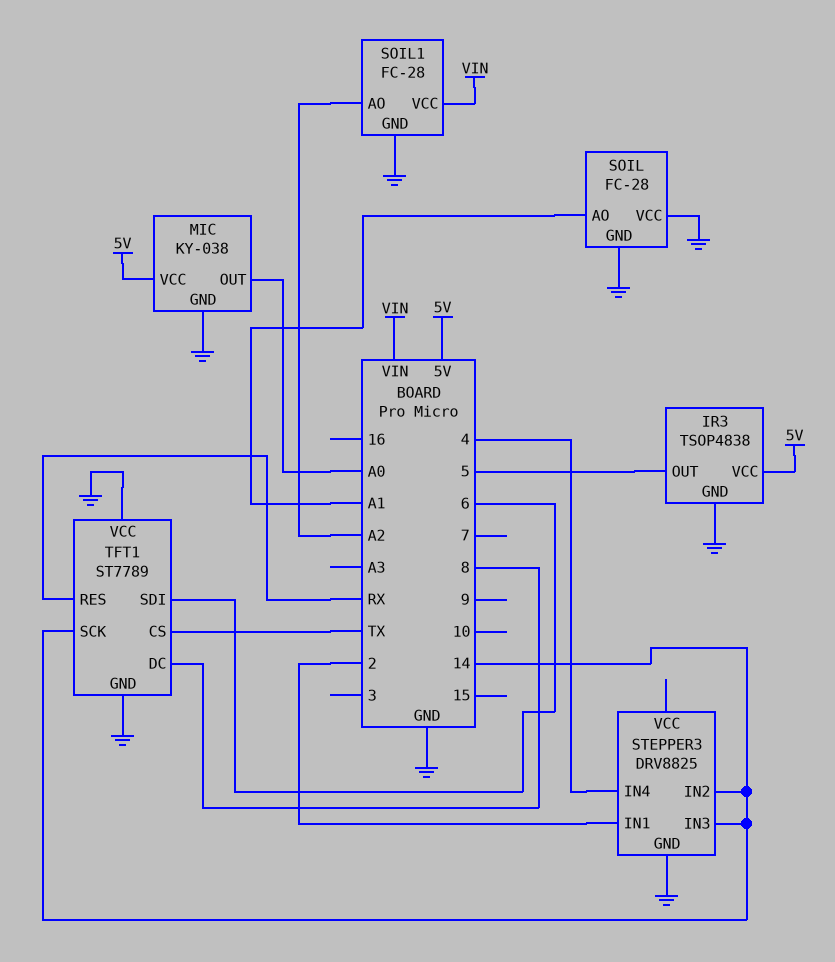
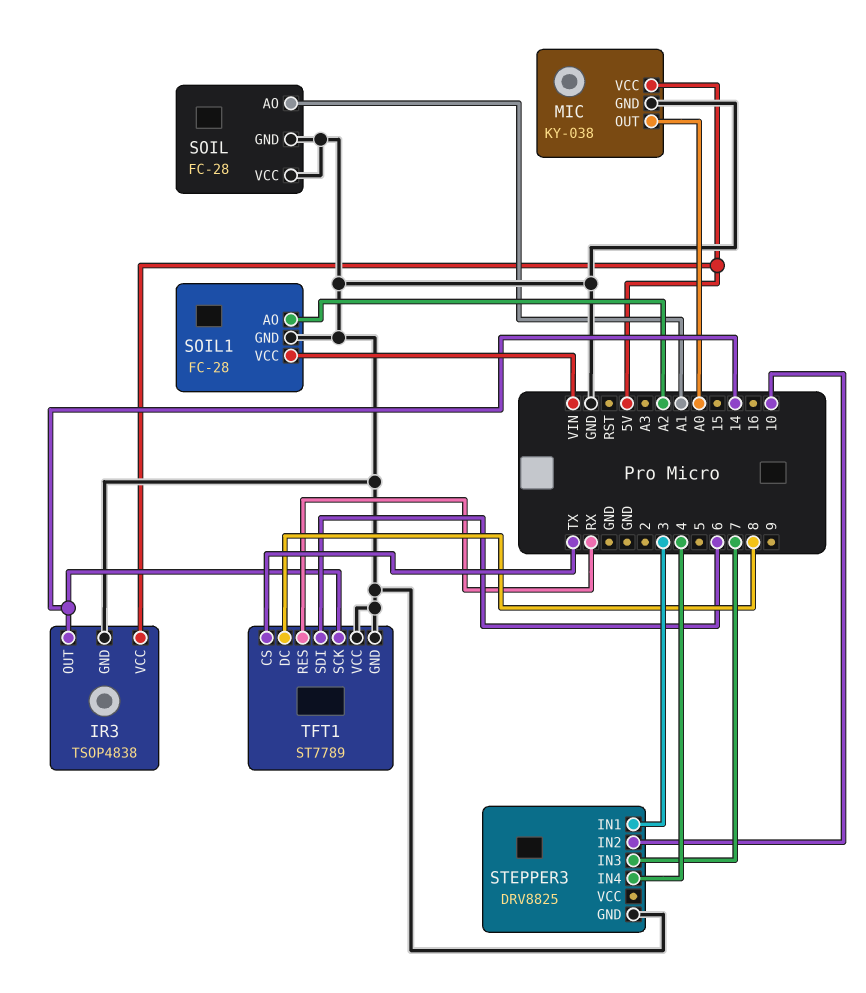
IR3 pin OUT: 5 -> 14
STEPPER3 pin IN1: 2 -> 3
STEPPER3 pin IN2: 14 -> 10
STEPPER3 pin IN3: 14 -> 7

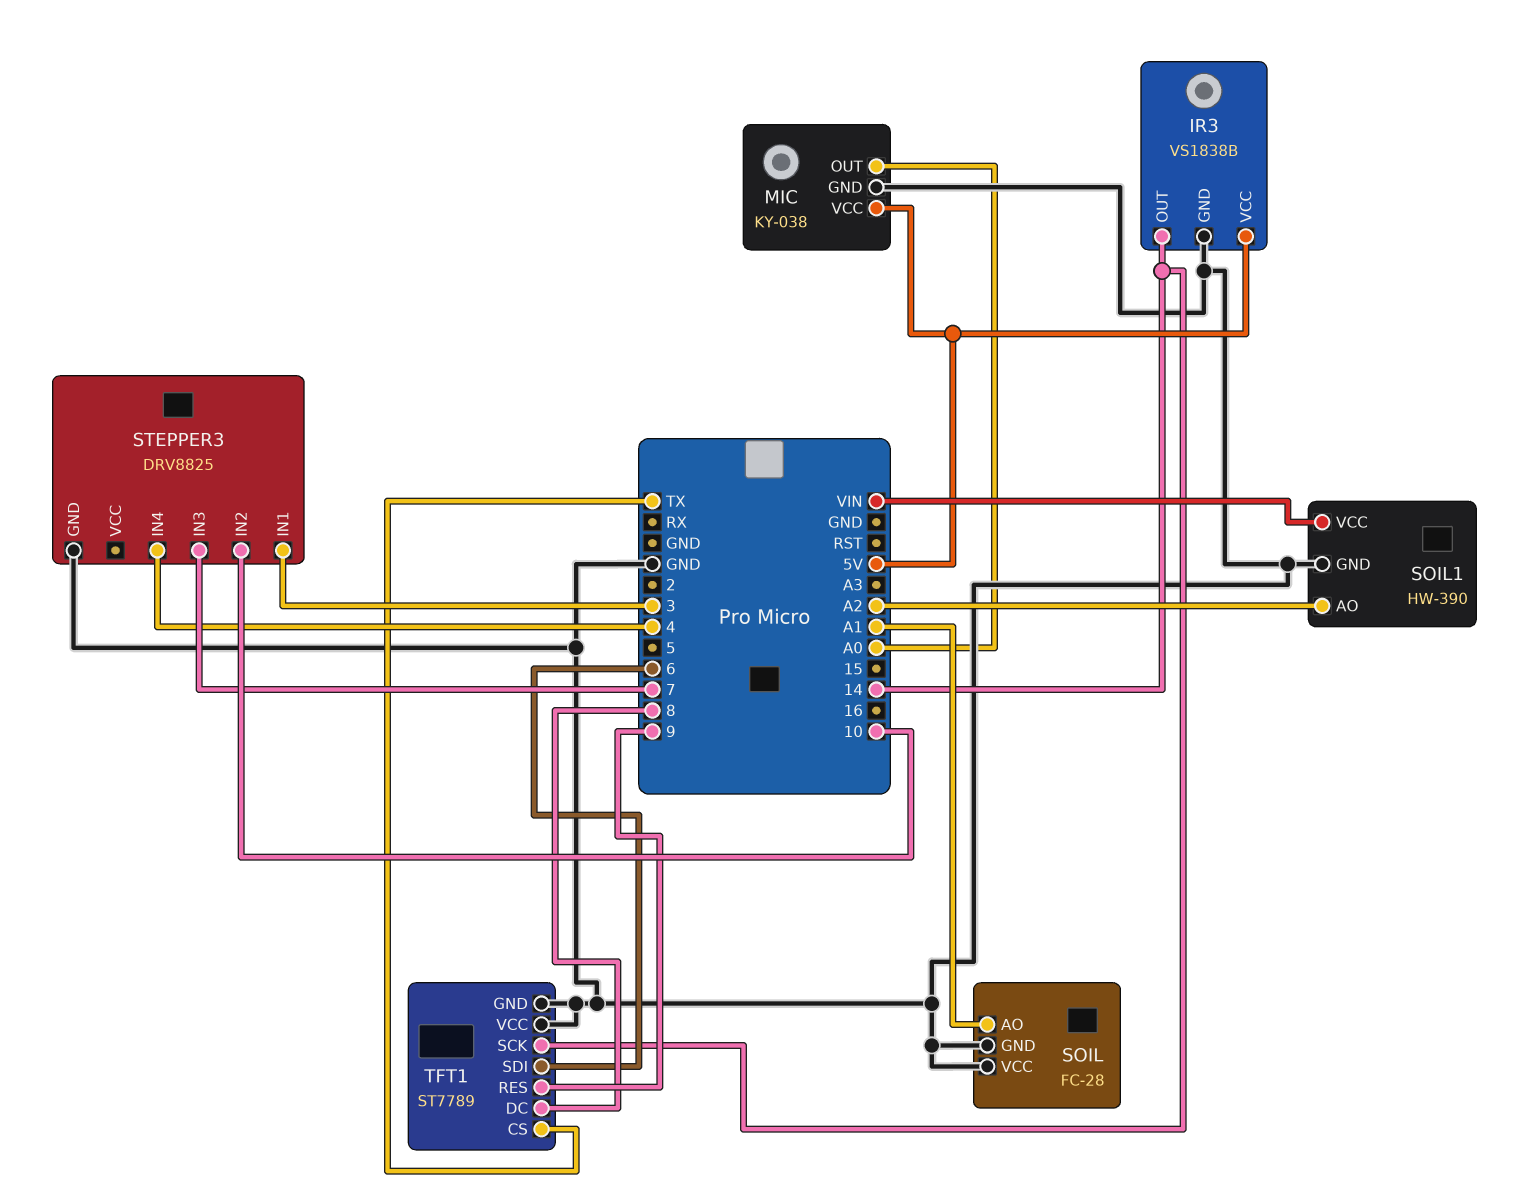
IR3: TSOP4838 -> VS1838B
SOIL1: FC-28 -> HW-390
TFT1 pin RES: RX -> 9

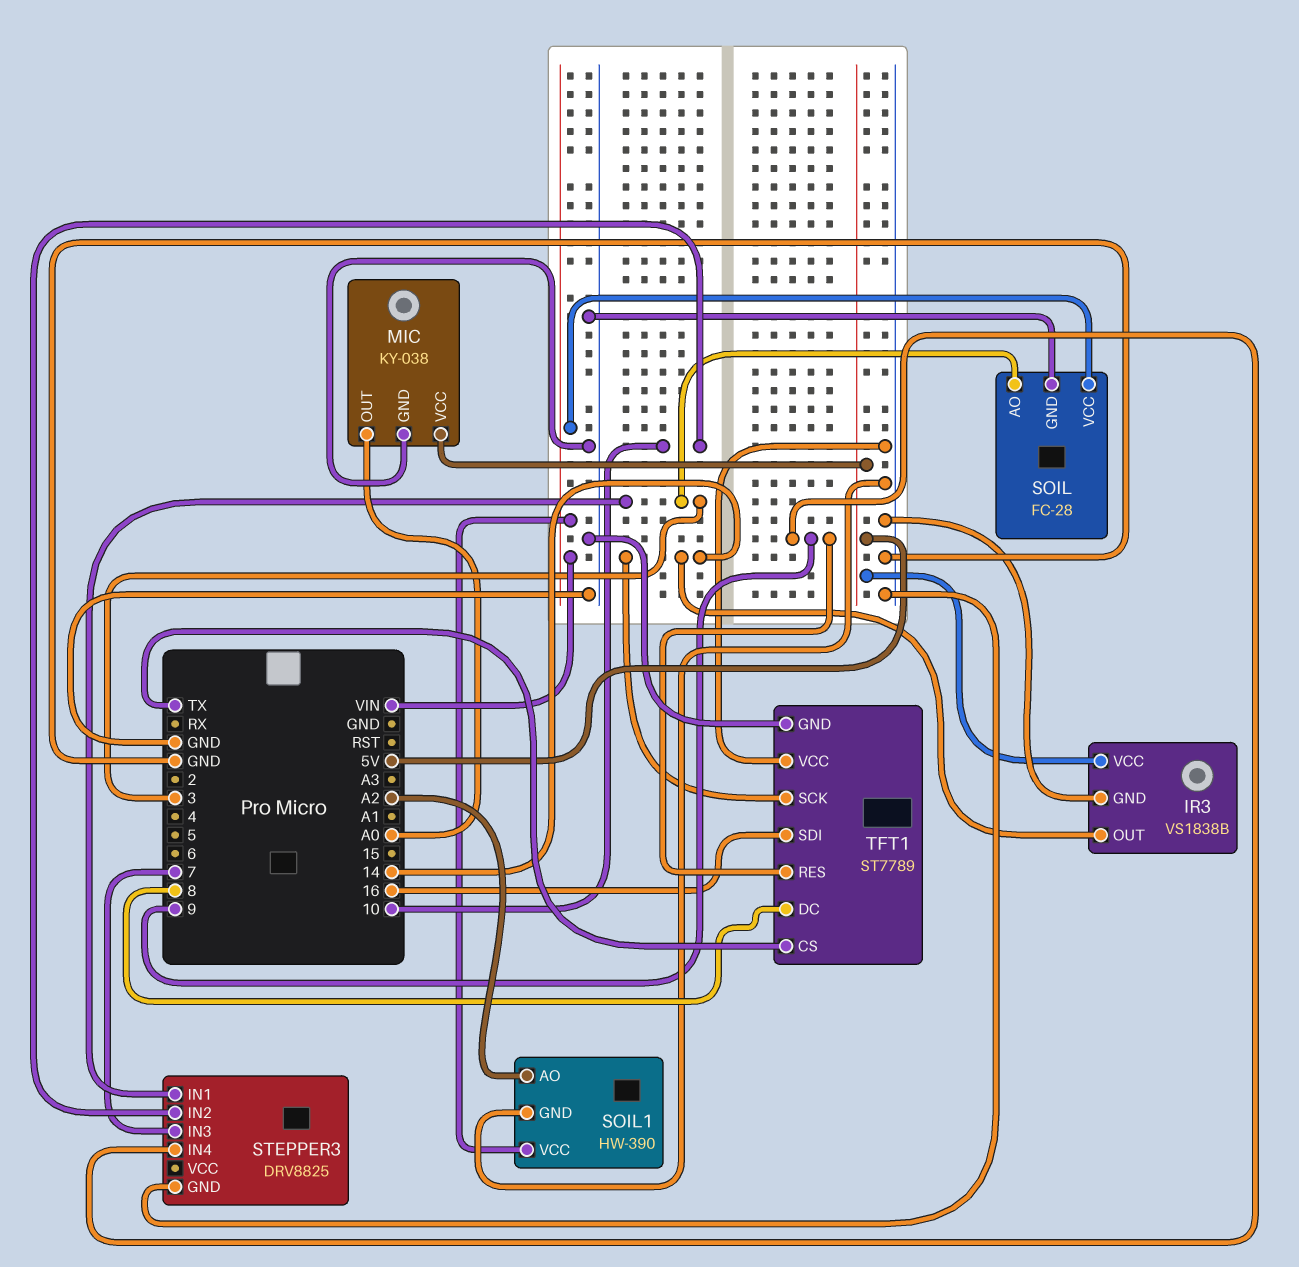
SOIL pin AO: A1 -> 3
SOIL pin VCC: GND -> VIN
STEPPER3 pin IN4: 4 -> 9
TFT1 pin SDI: 6 -> 16

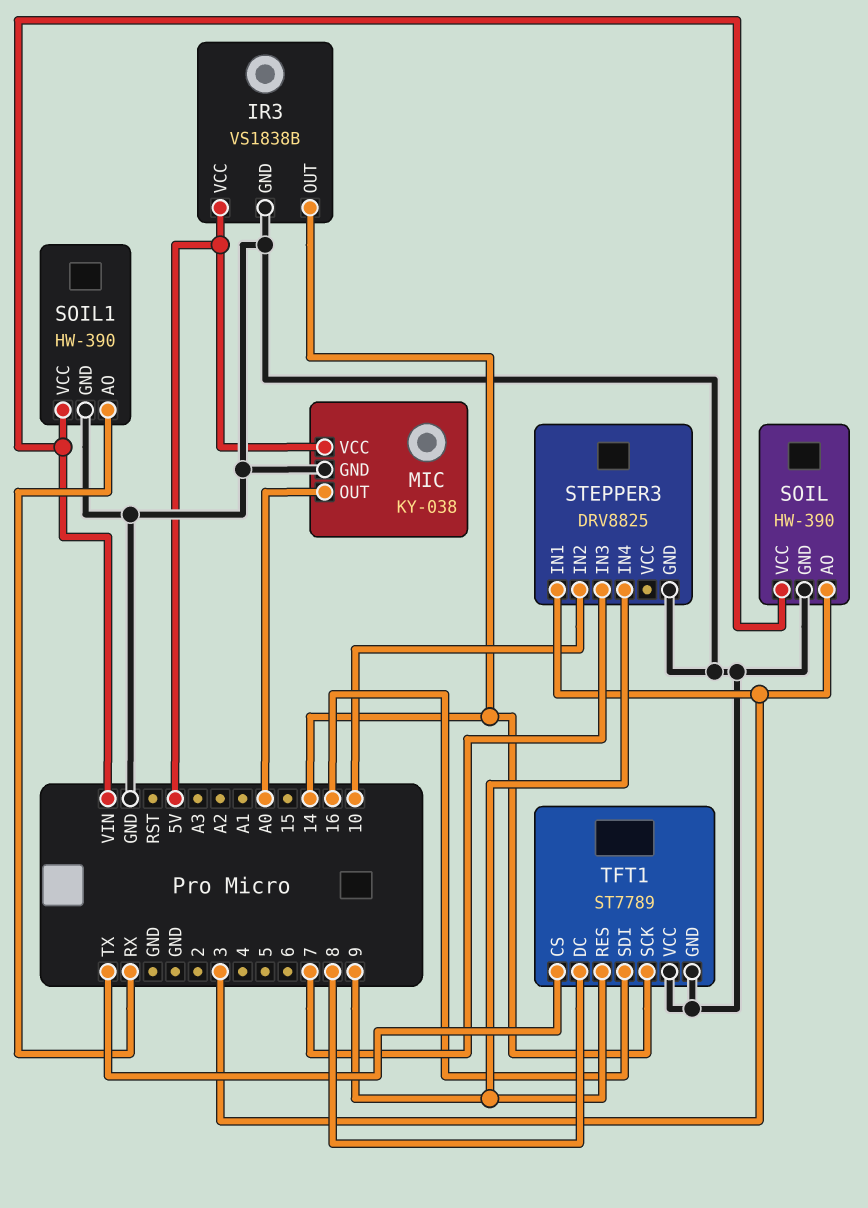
SOIL: FC-28 -> HW-390
SOIL1 pin AO: A2 -> RX

